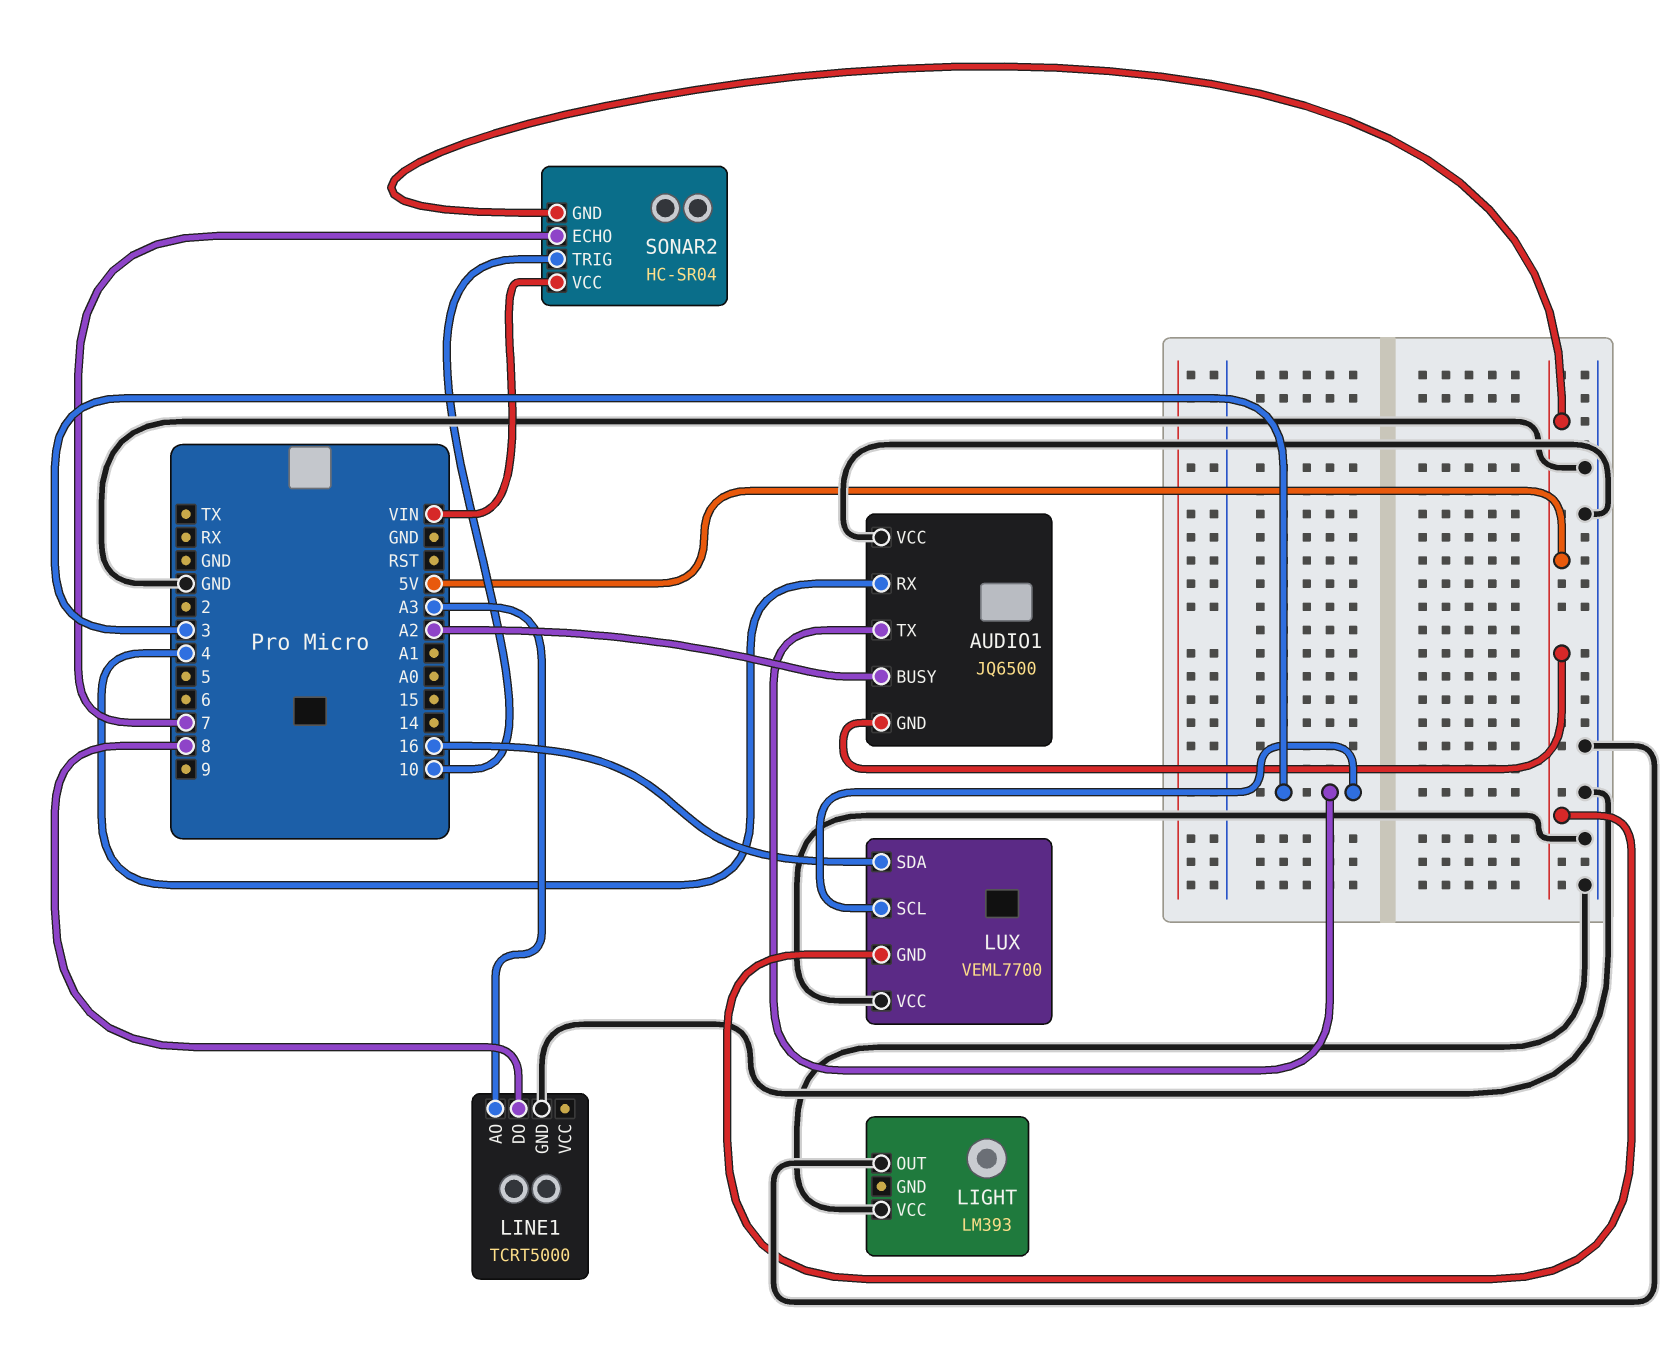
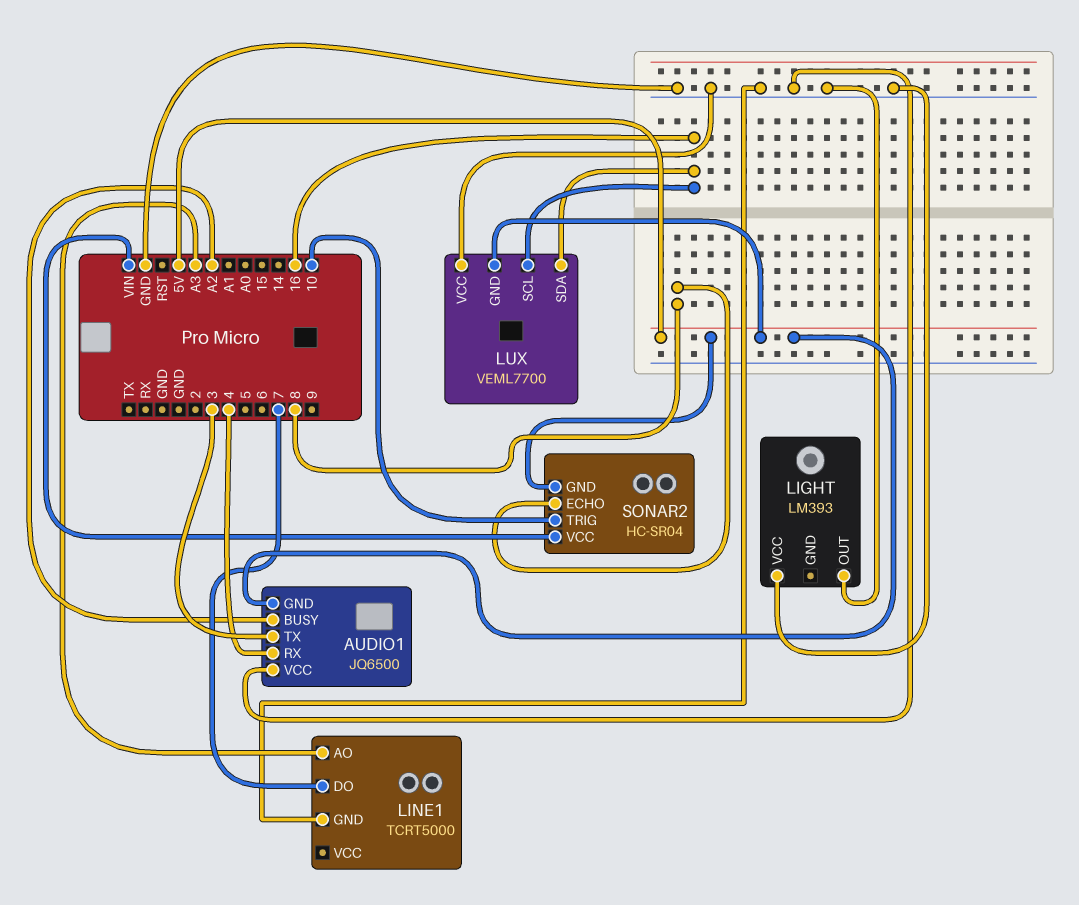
LINE1 pin DO: 8 -> 7
LUX pin SCL: 3 -> 16
SONAR2 pin ECHO: 7 -> 8

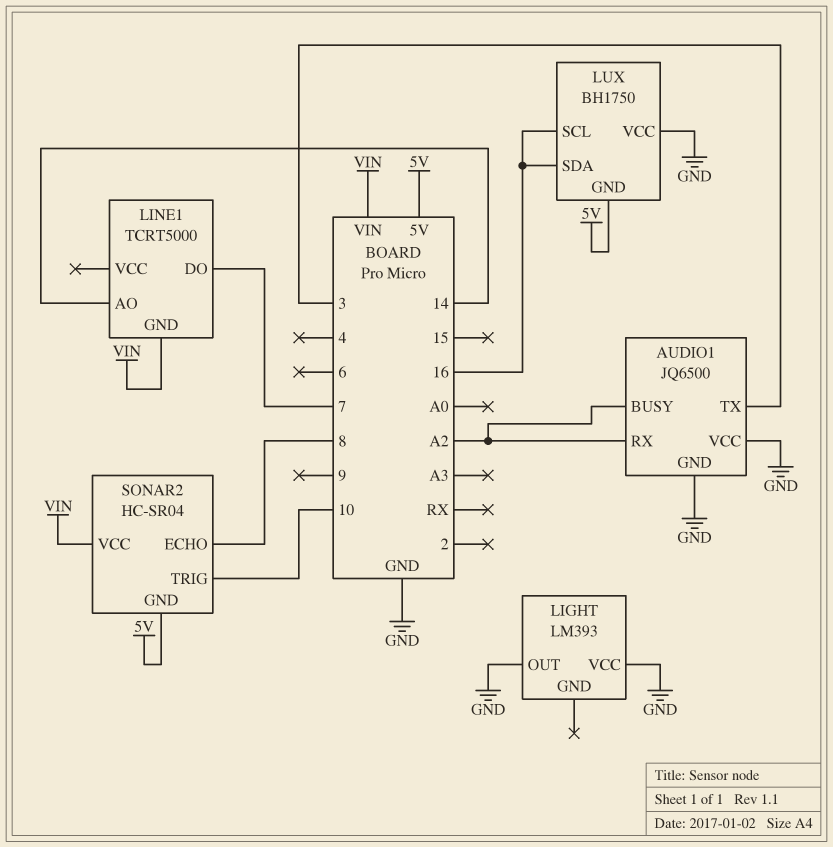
AUDIO1 pin GND: 5V -> GND
AUDIO1 pin RX: 4 -> A2
LINE1 pin AO: A3 -> 14
LINE1 pin GND: GND -> VIN
LUX: VEML7700 -> BH1750

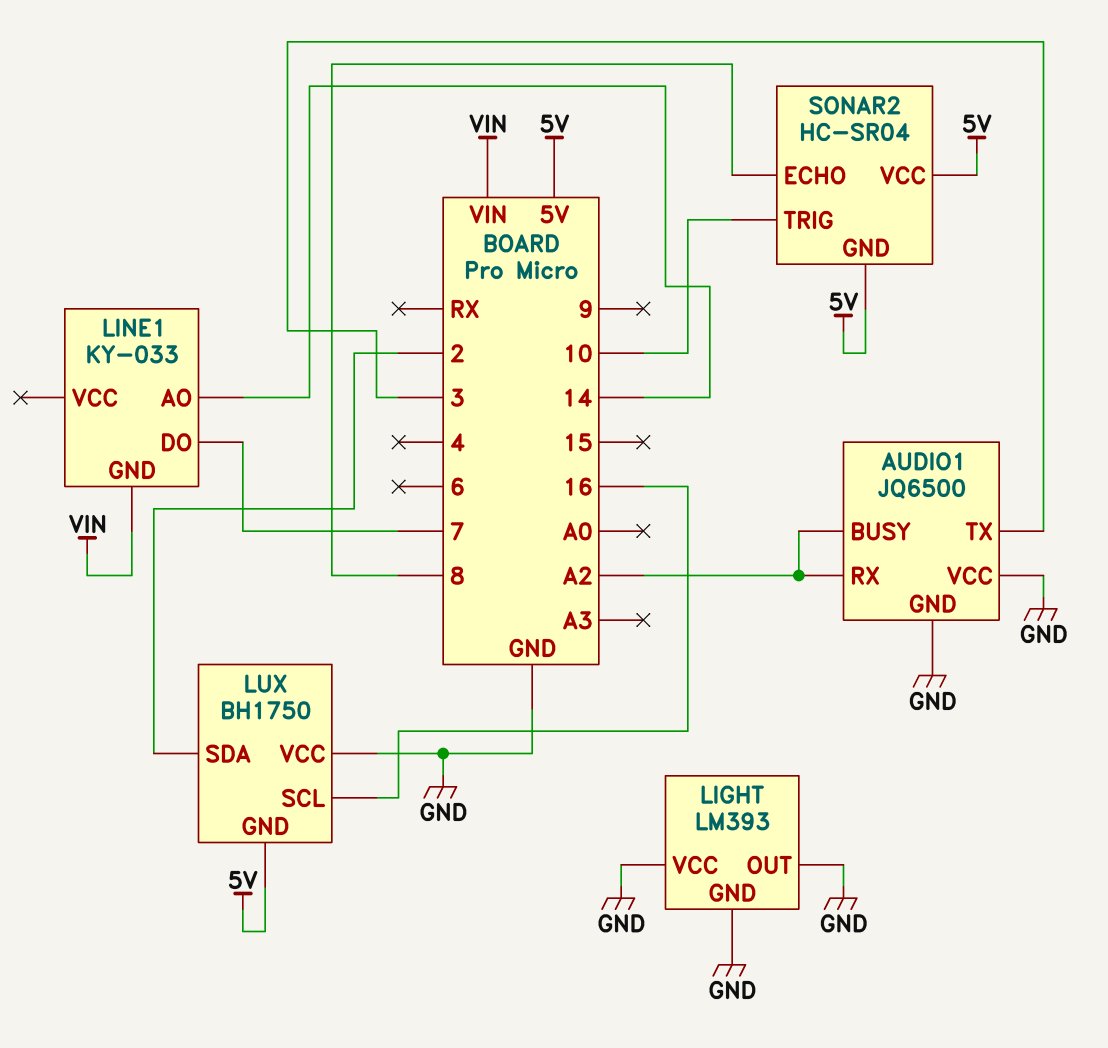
LIGHT pin GND: none -> GND
LINE1: TCRT5000 -> KY-033
LUX pin SDA: 16 -> 2
SONAR2 pin VCC: VIN -> 5V

